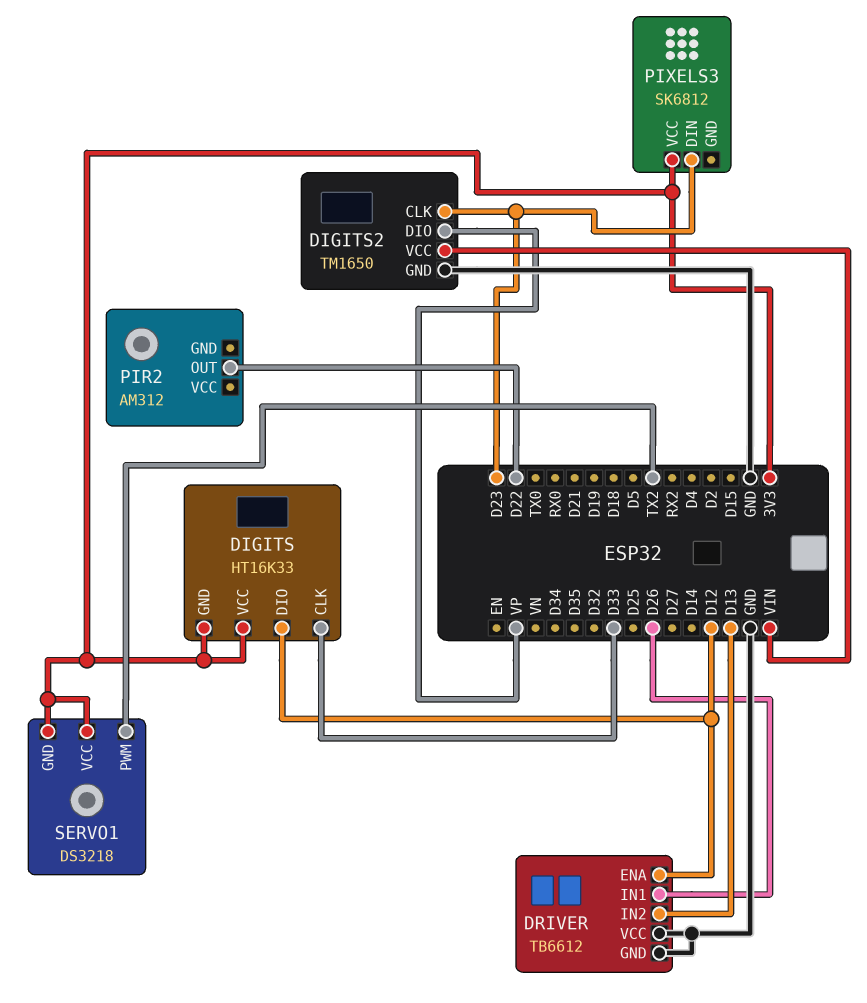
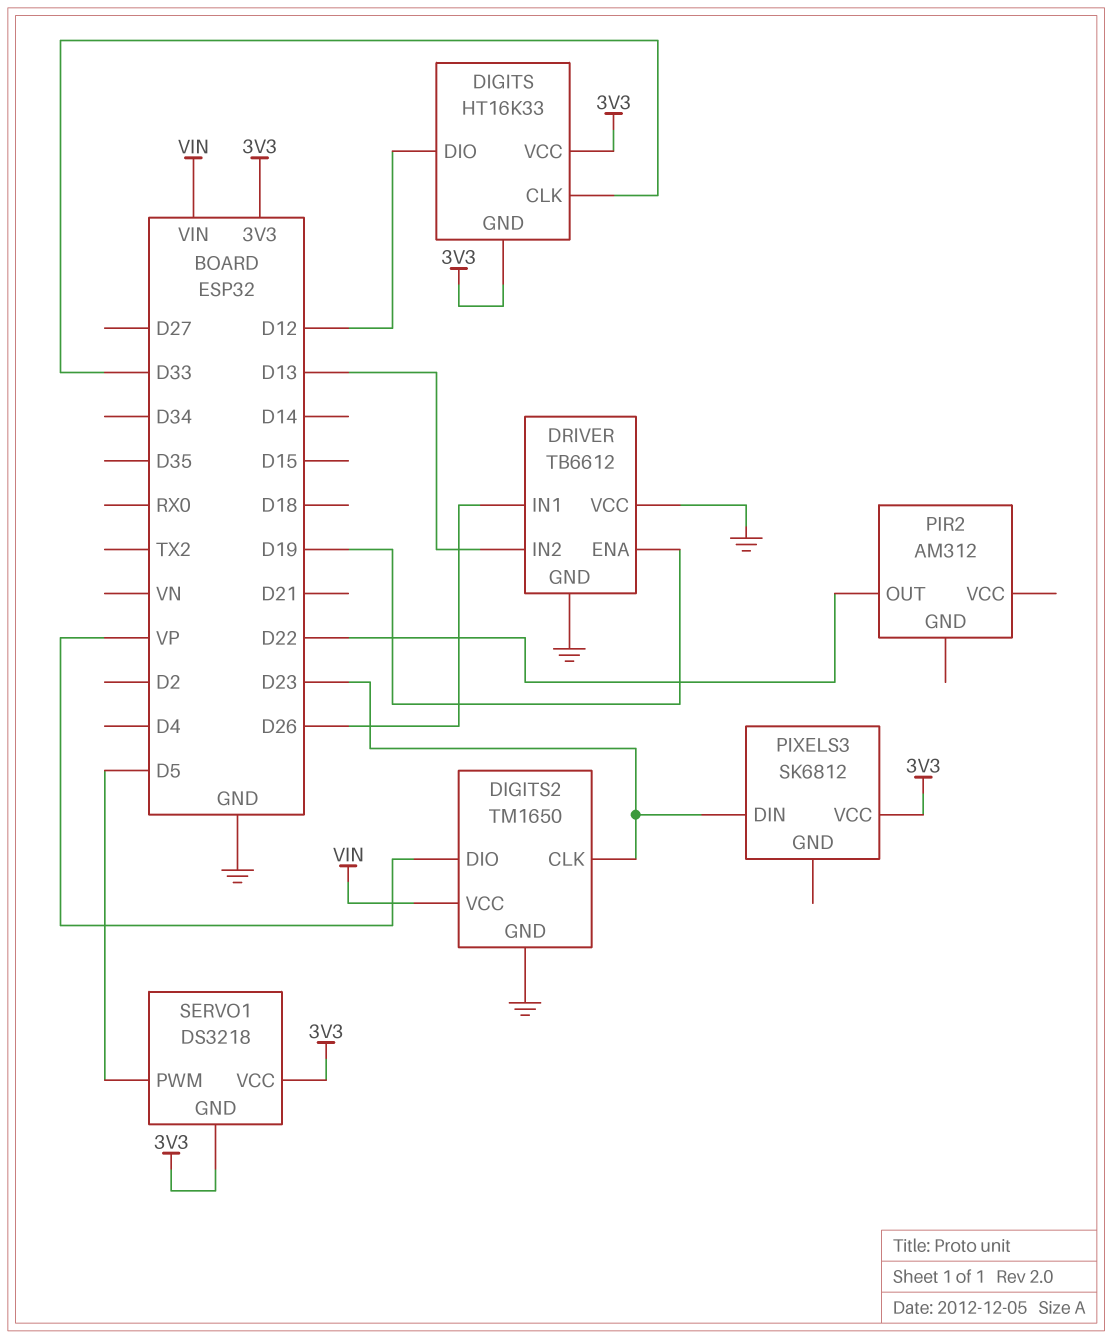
DRIVER pin ENA: D12 -> D19
SERVO1 pin PWM: TX2 -> D5

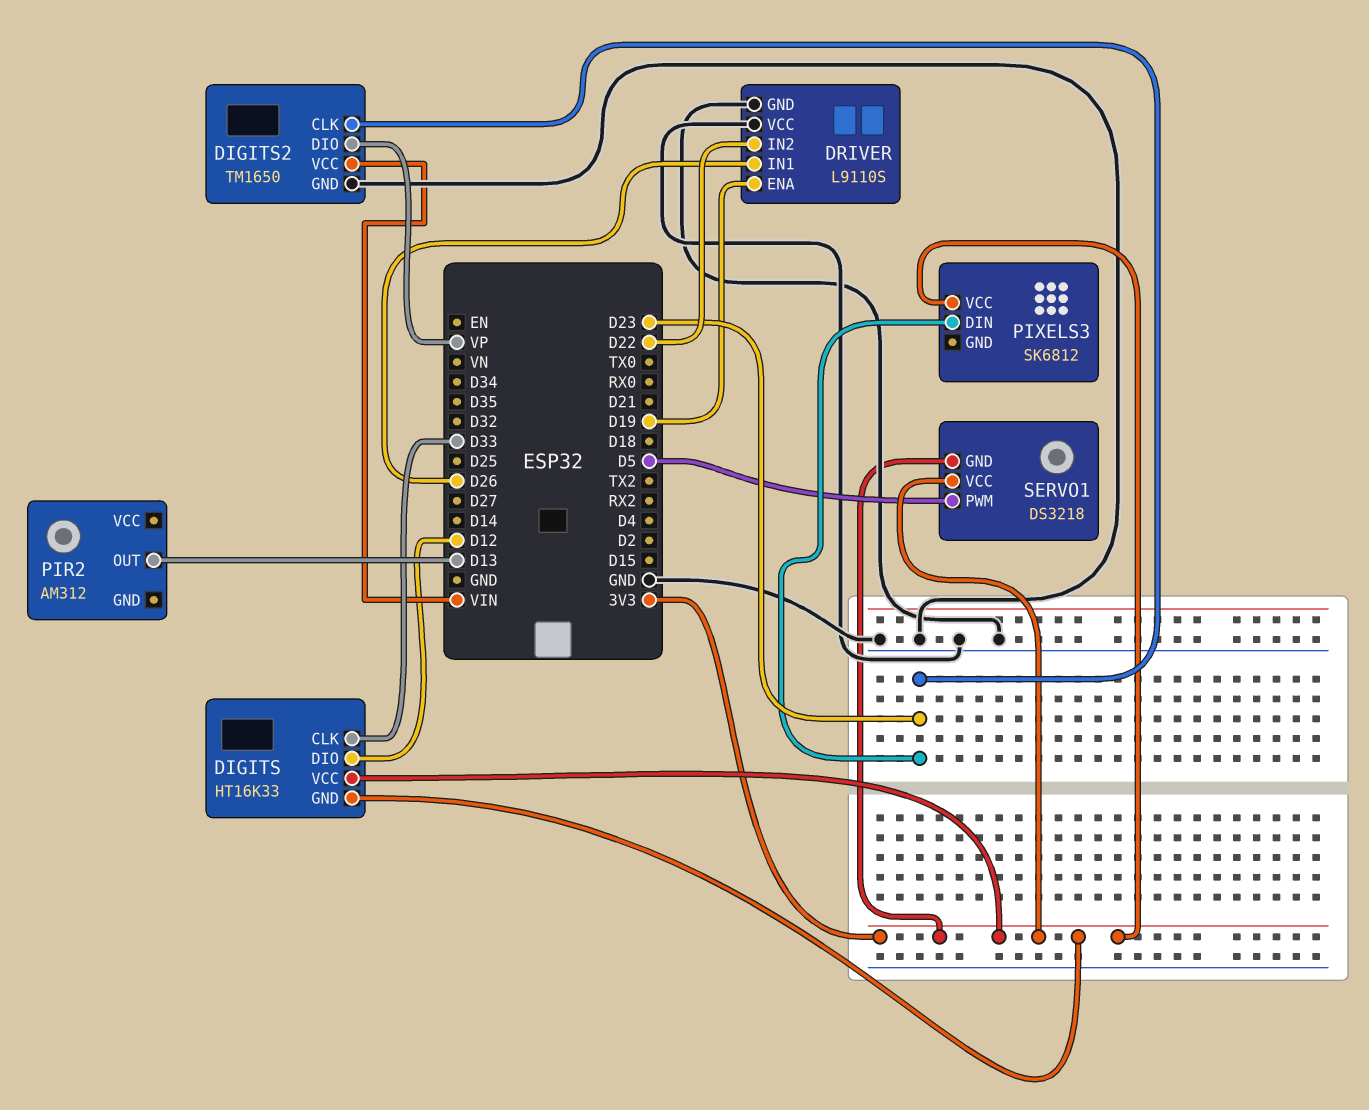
DRIVER: TB6612 -> L9110S
DRIVER pin IN2: D13 -> D22
PIR2 pin OUT: D22 -> D13

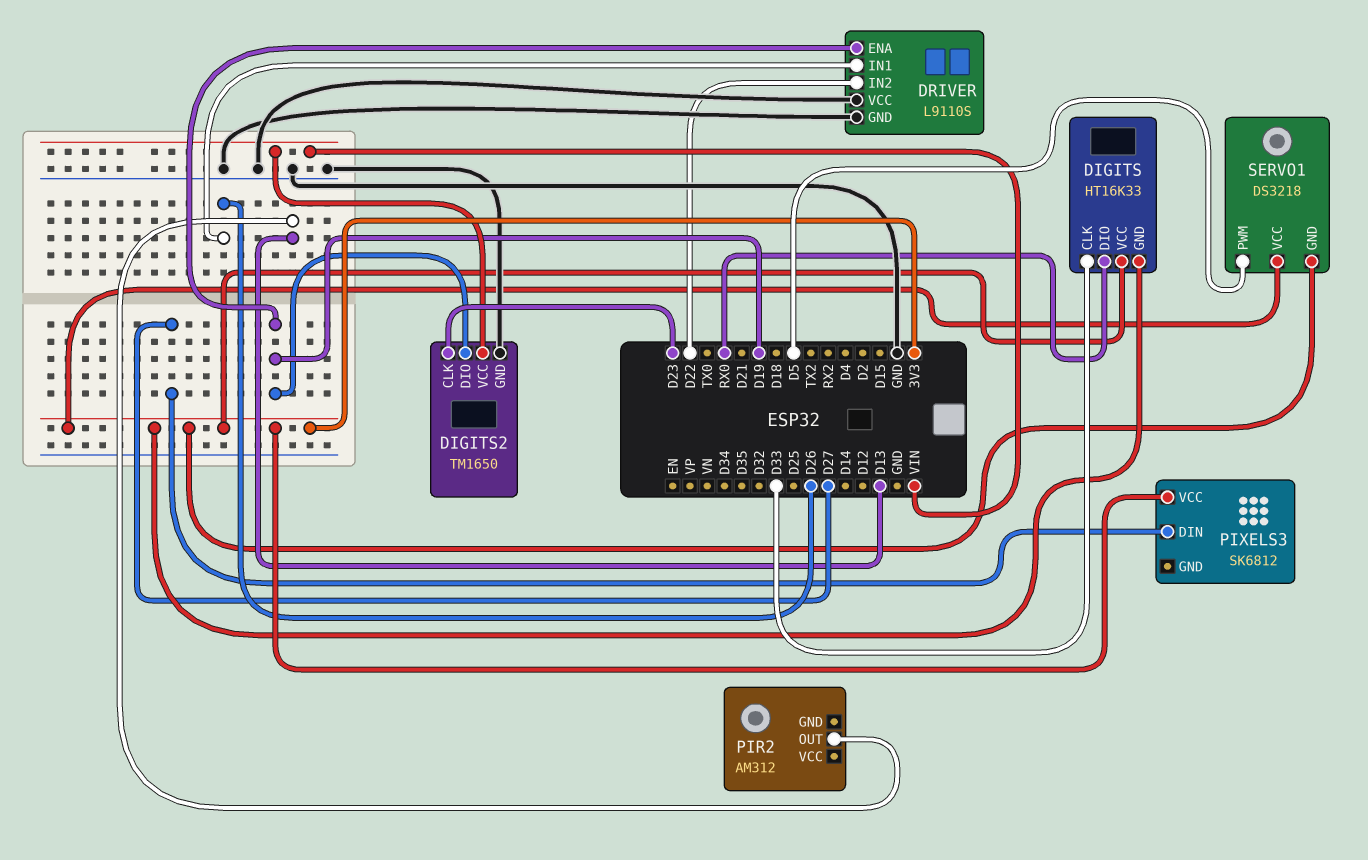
DIGITS pin DIO: D12 -> RX0
DIGITS2 pin DIO: VP -> D19
PIXELS3 pin DIN: D23 -> D27

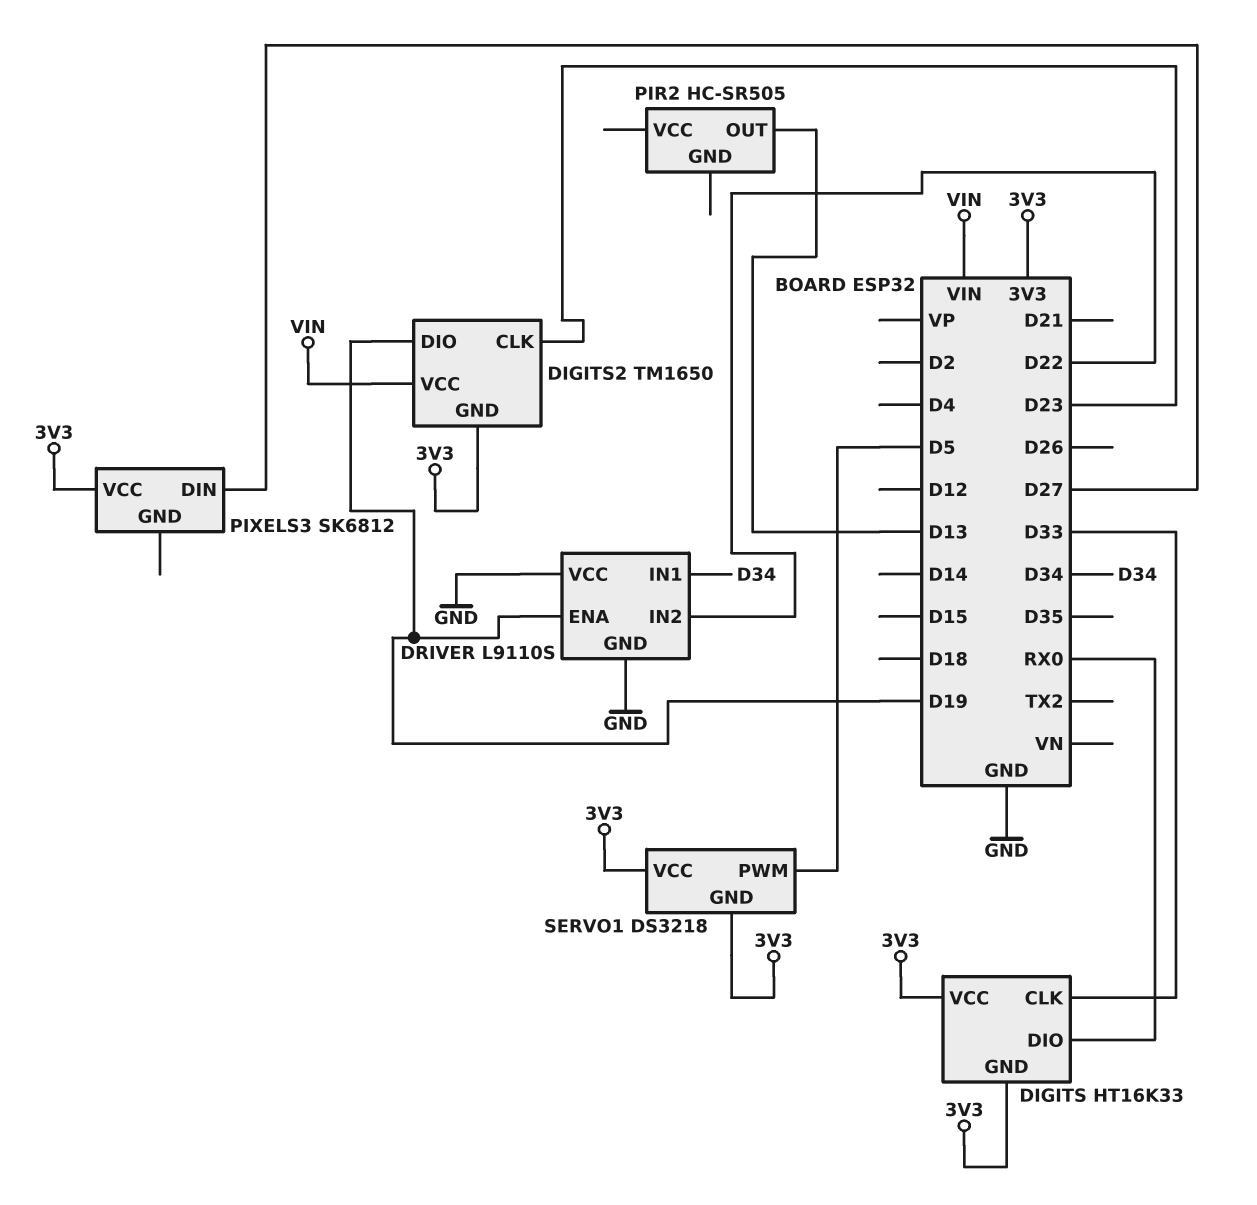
DIGITS2 pin GND: GND -> 3V3
DRIVER pin IN1: D26 -> D34
PIR2: AM312 -> HC-SR505

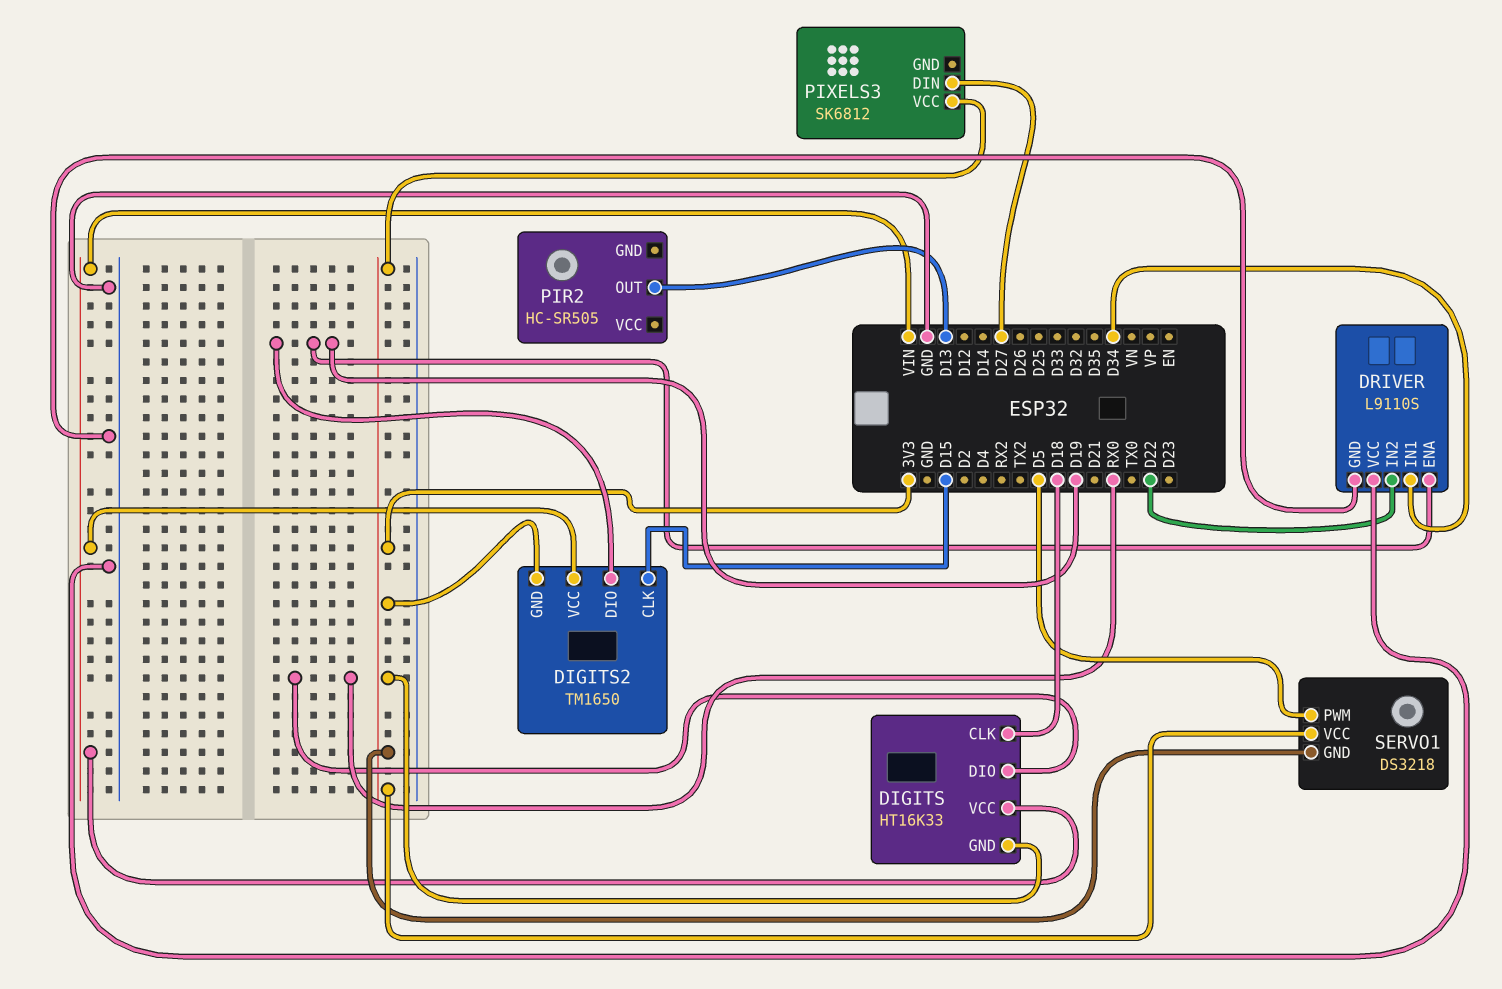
DIGITS pin CLK: D33 -> D18
DIGITS pin VCC: 3V3 -> VIN
DIGITS2 pin CLK: D23 -> D15

